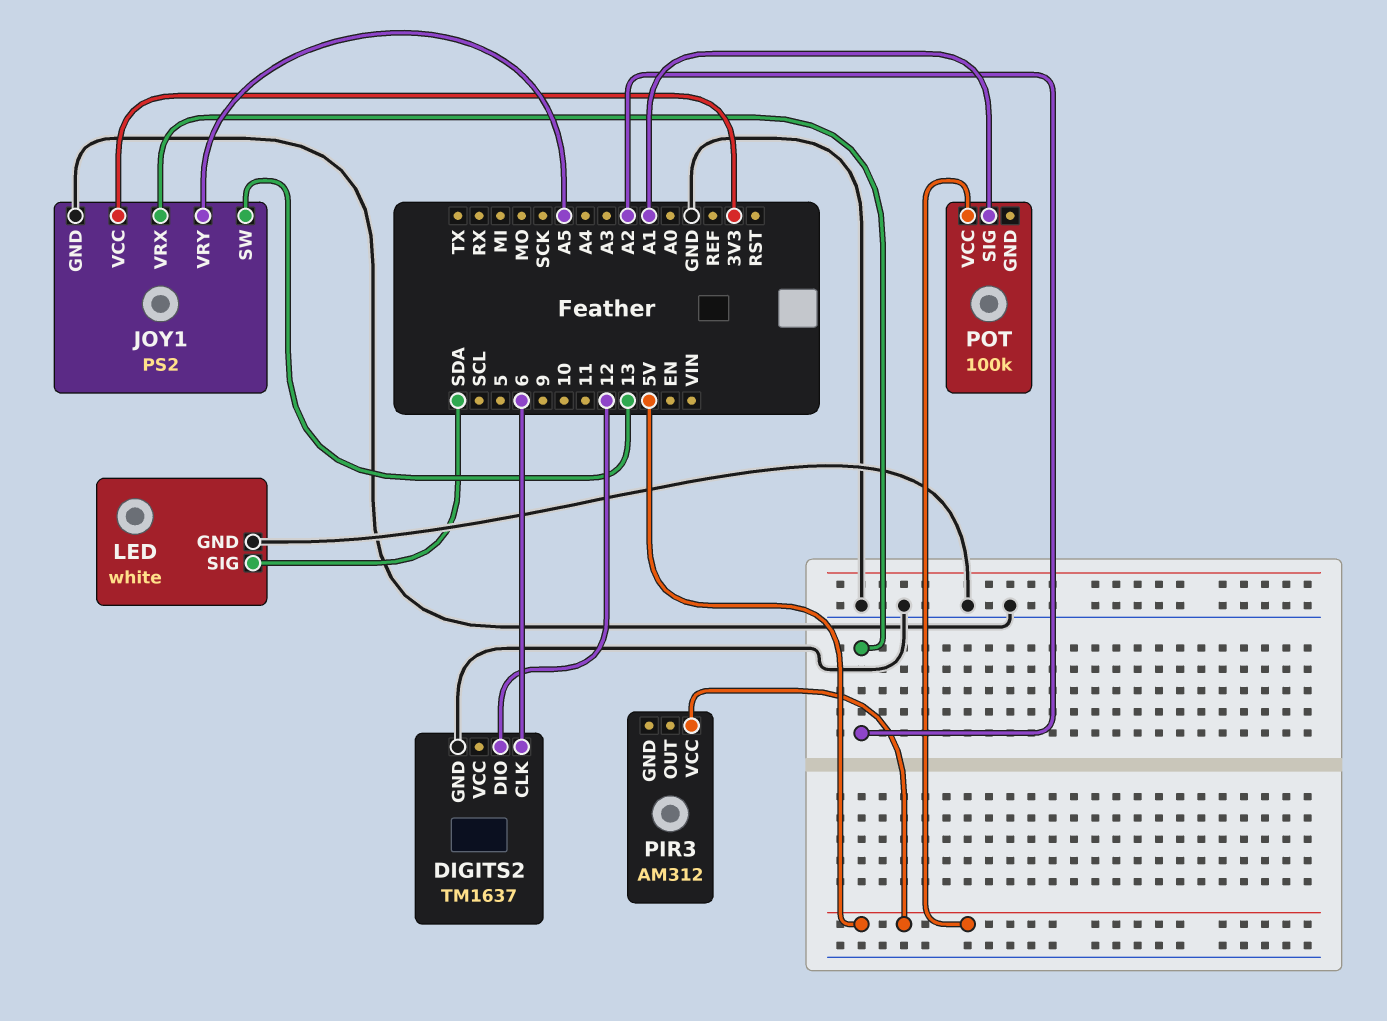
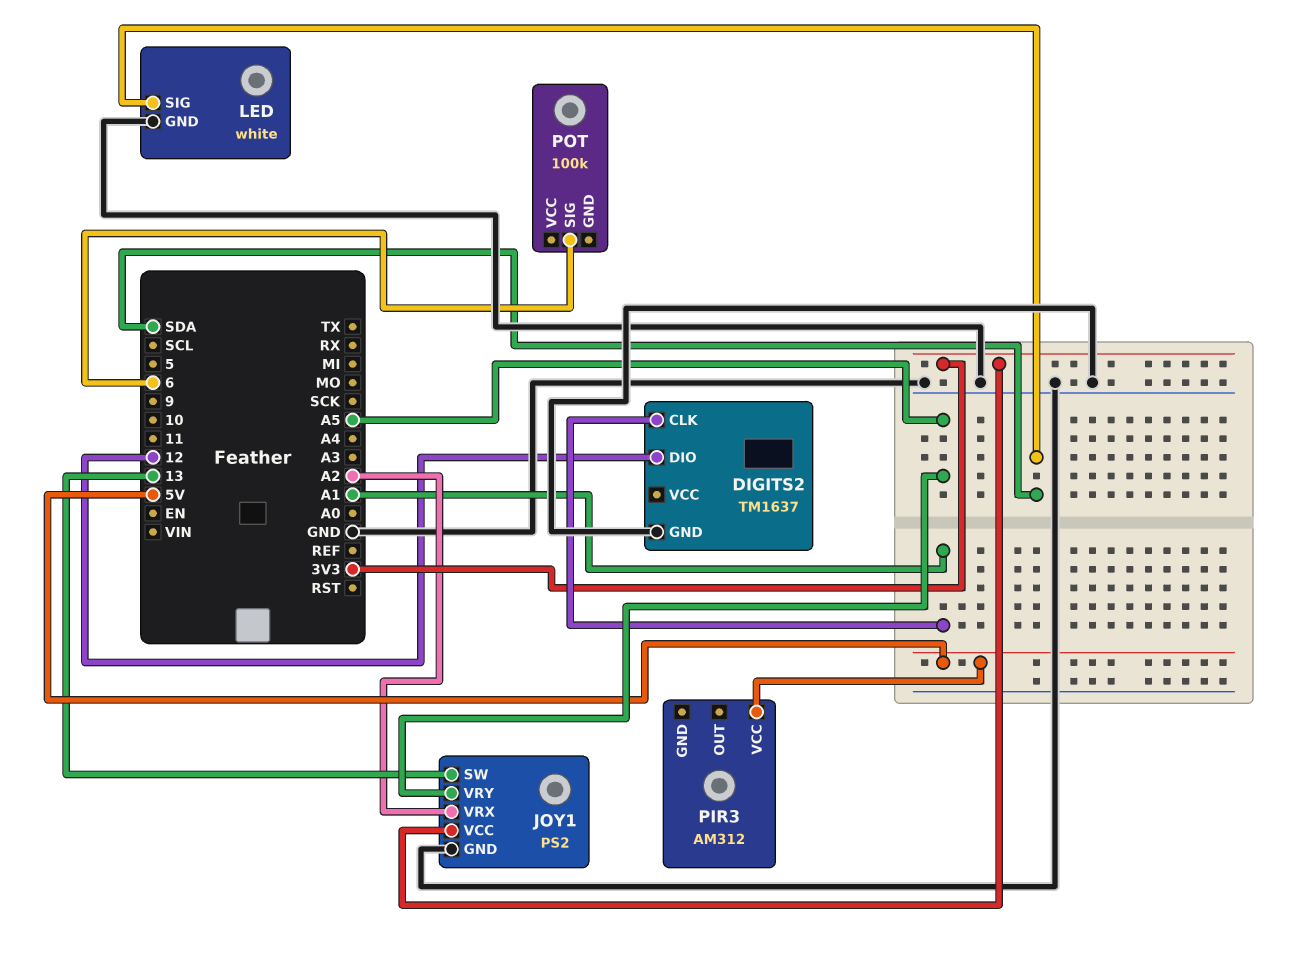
DIGITS2 pin CLK: 6 -> A1
POT pin SIG: A1 -> 6
POT pin VCC: 5V -> none

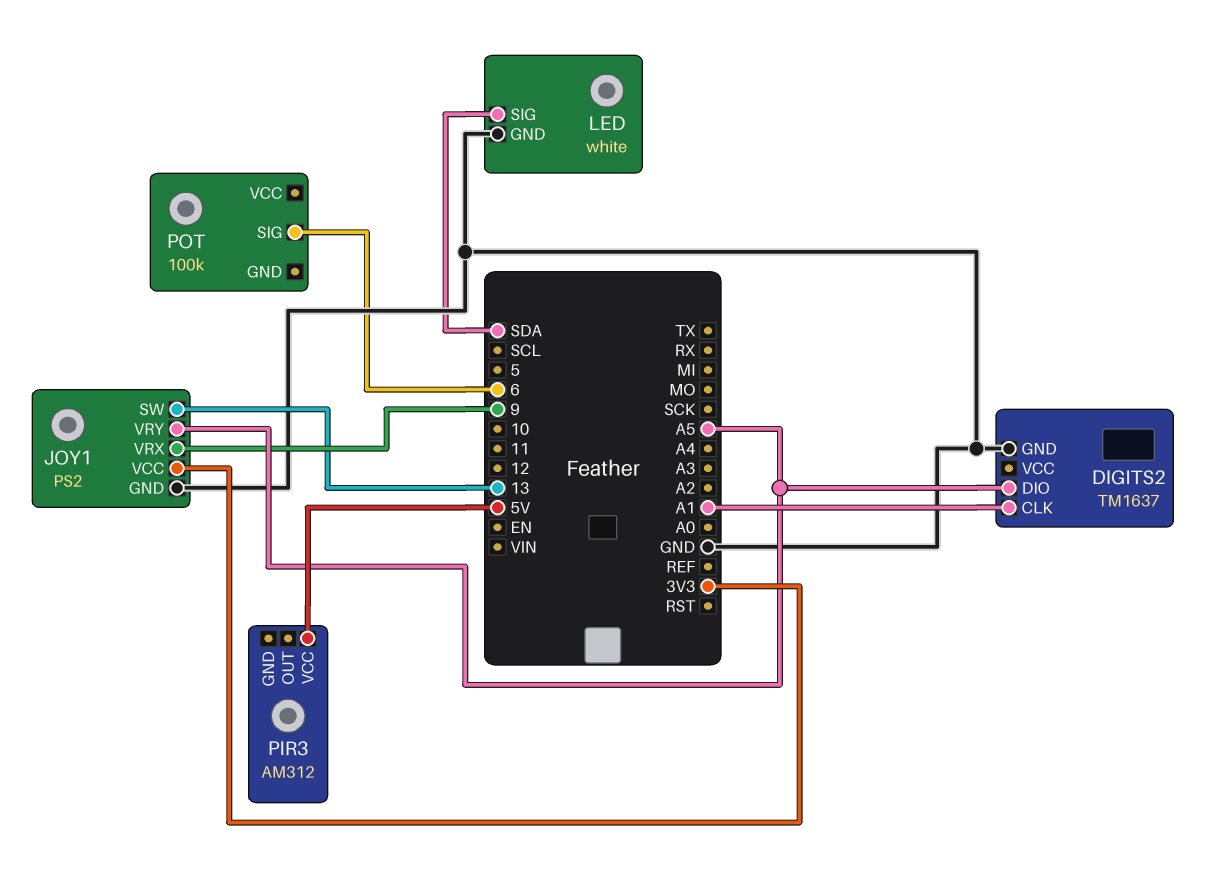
DIGITS2 pin DIO: 12 -> A5
JOY1 pin VRX: A2 -> 9

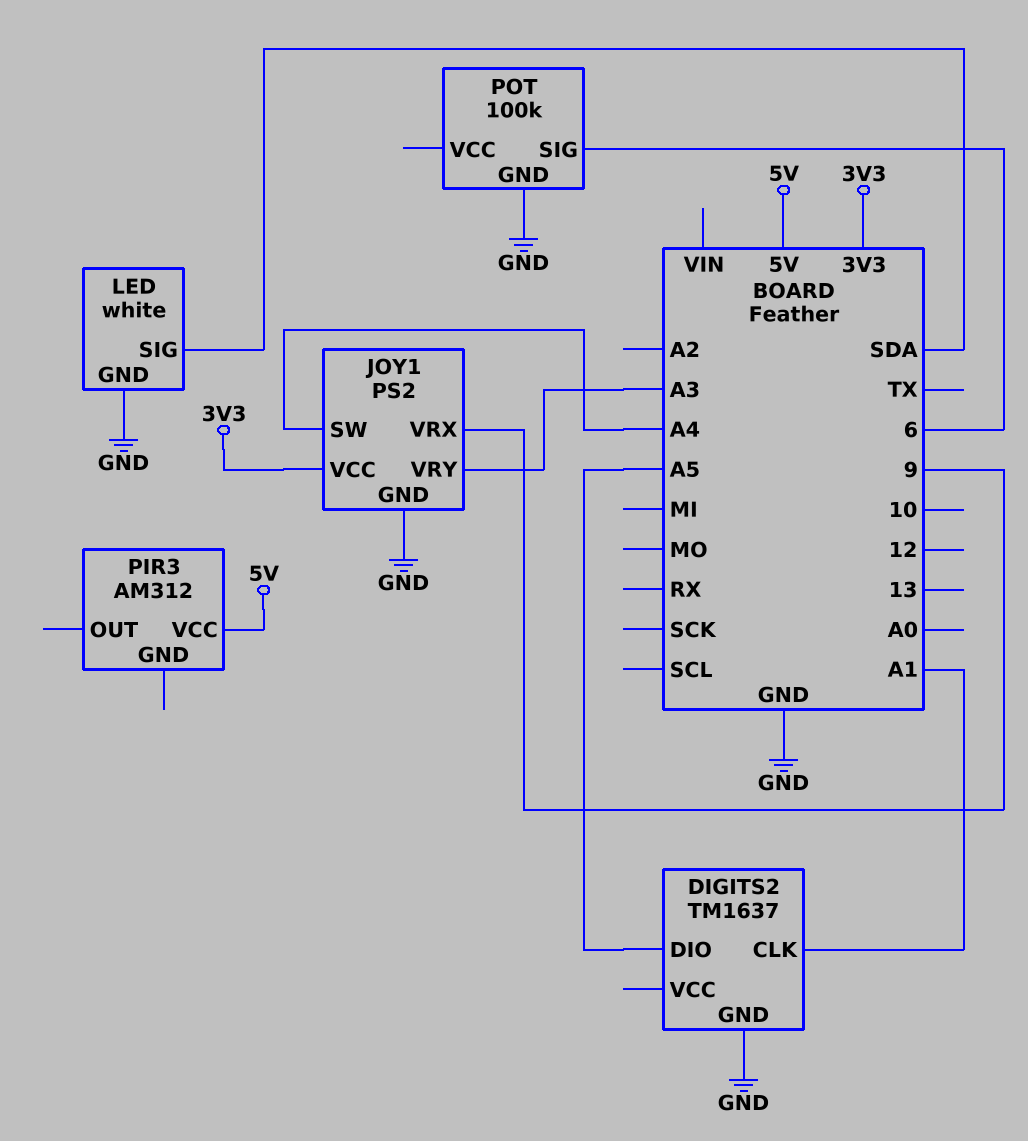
JOY1 pin SW: 13 -> A4
JOY1 pin VRY: A5 -> A3
POT pin GND: none -> GND

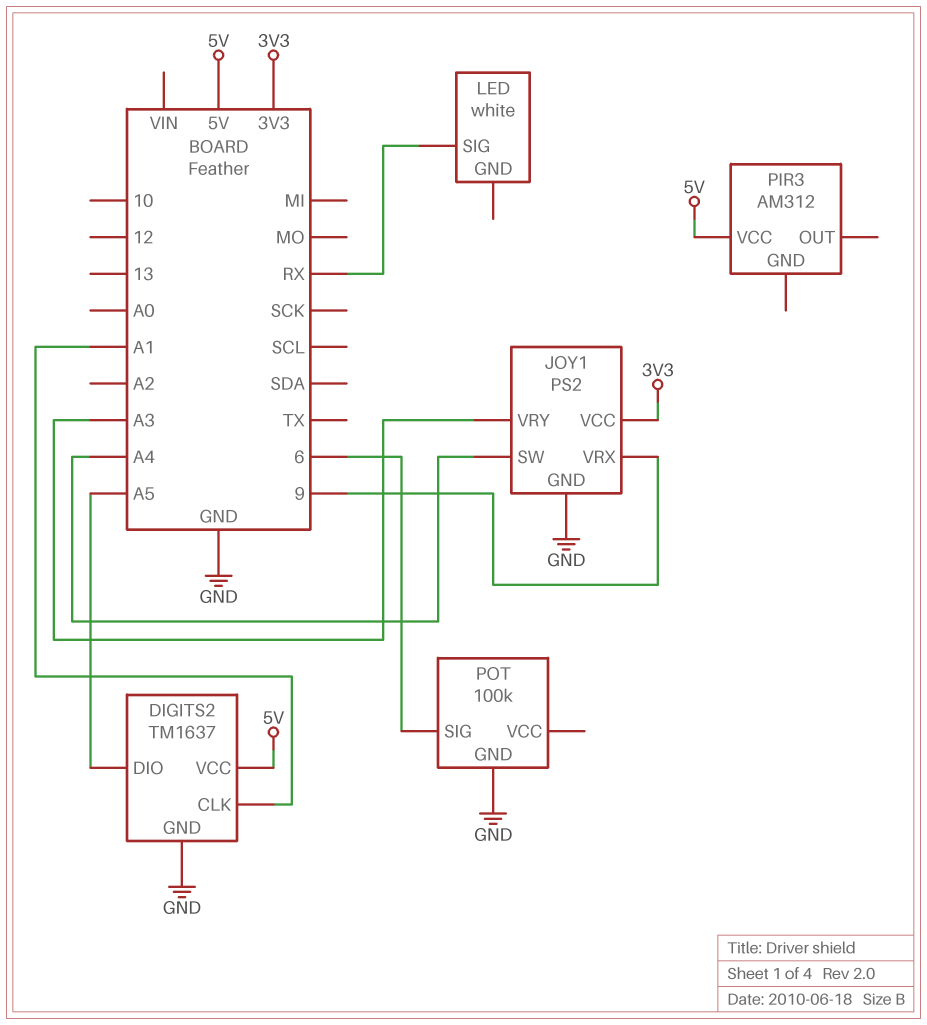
DIGITS2 pin VCC: none -> 5V
LED pin GND: GND -> none
LED pin SIG: SDA -> RX

